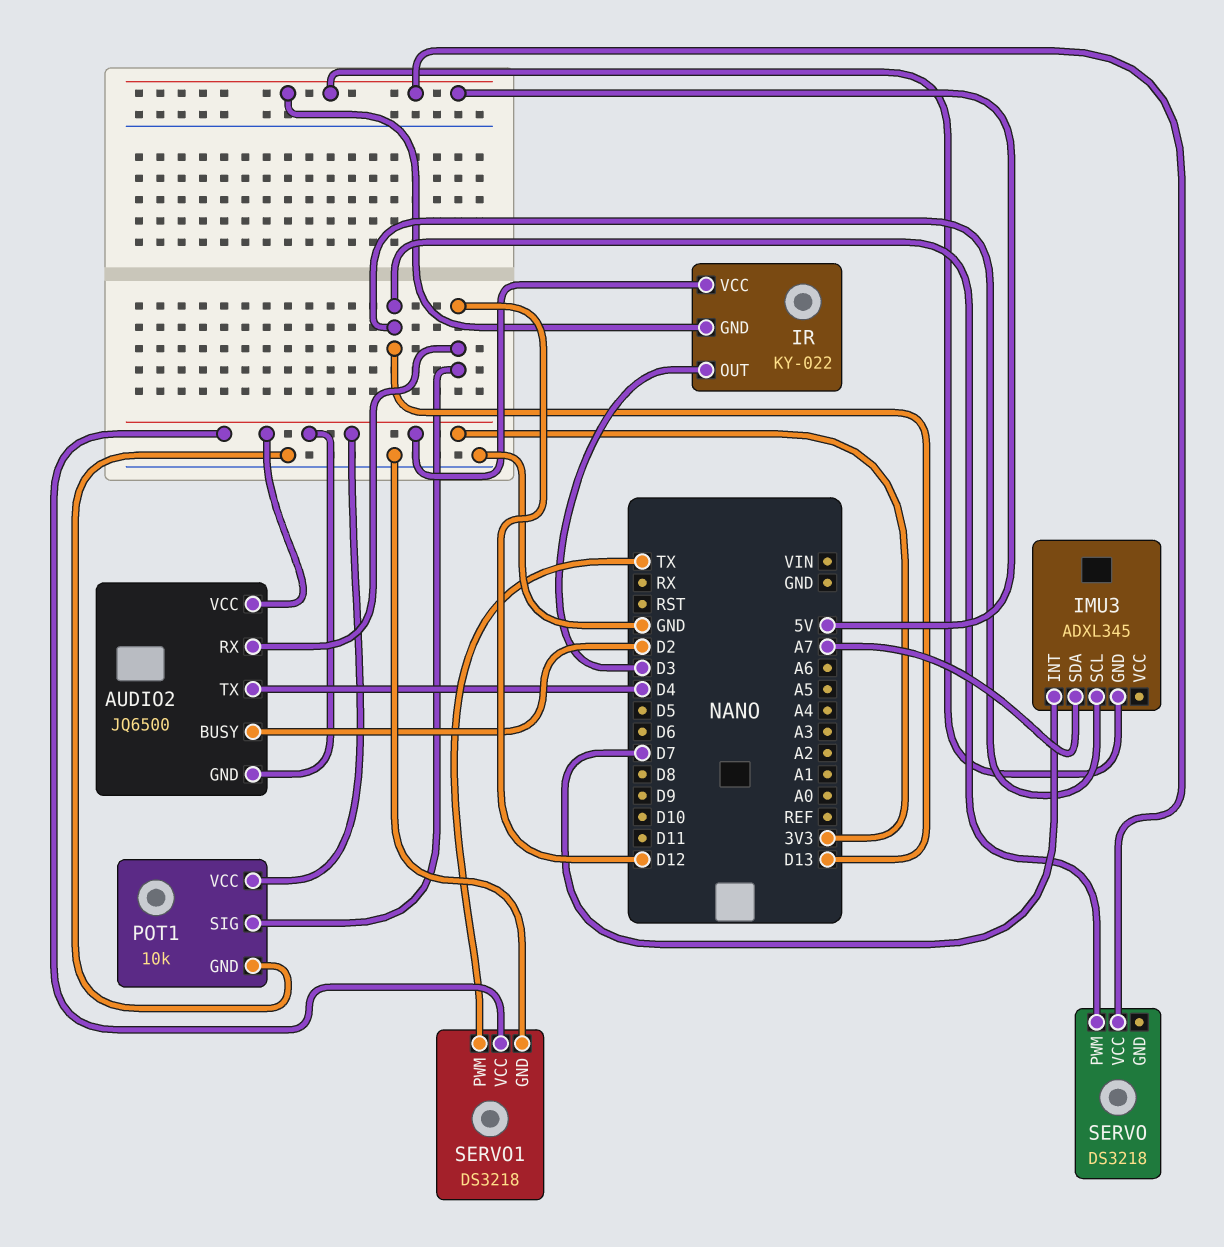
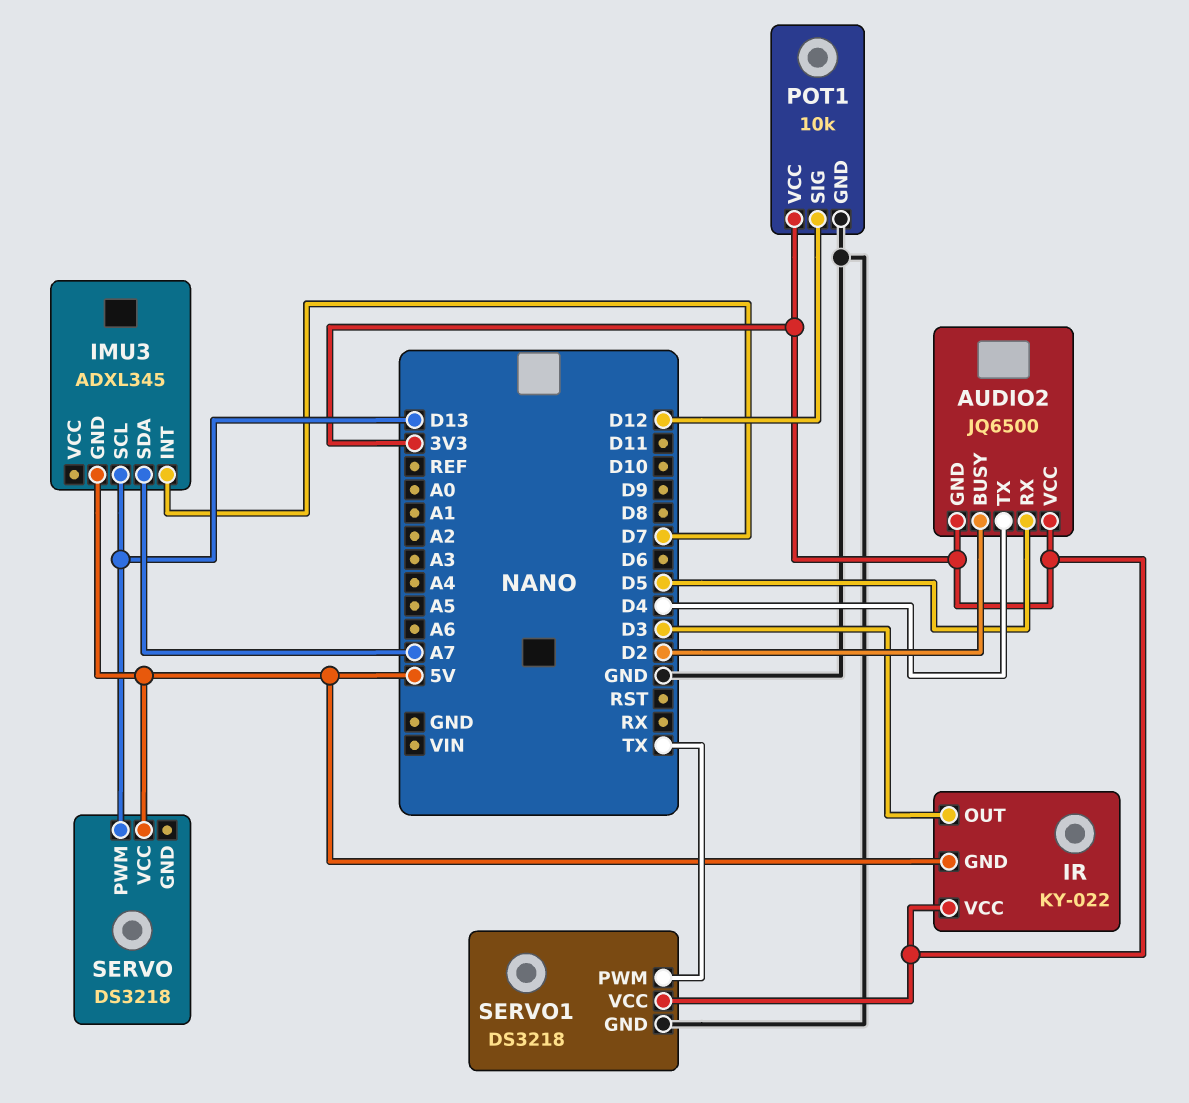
AUDIO2 pin RX: D12 -> D5

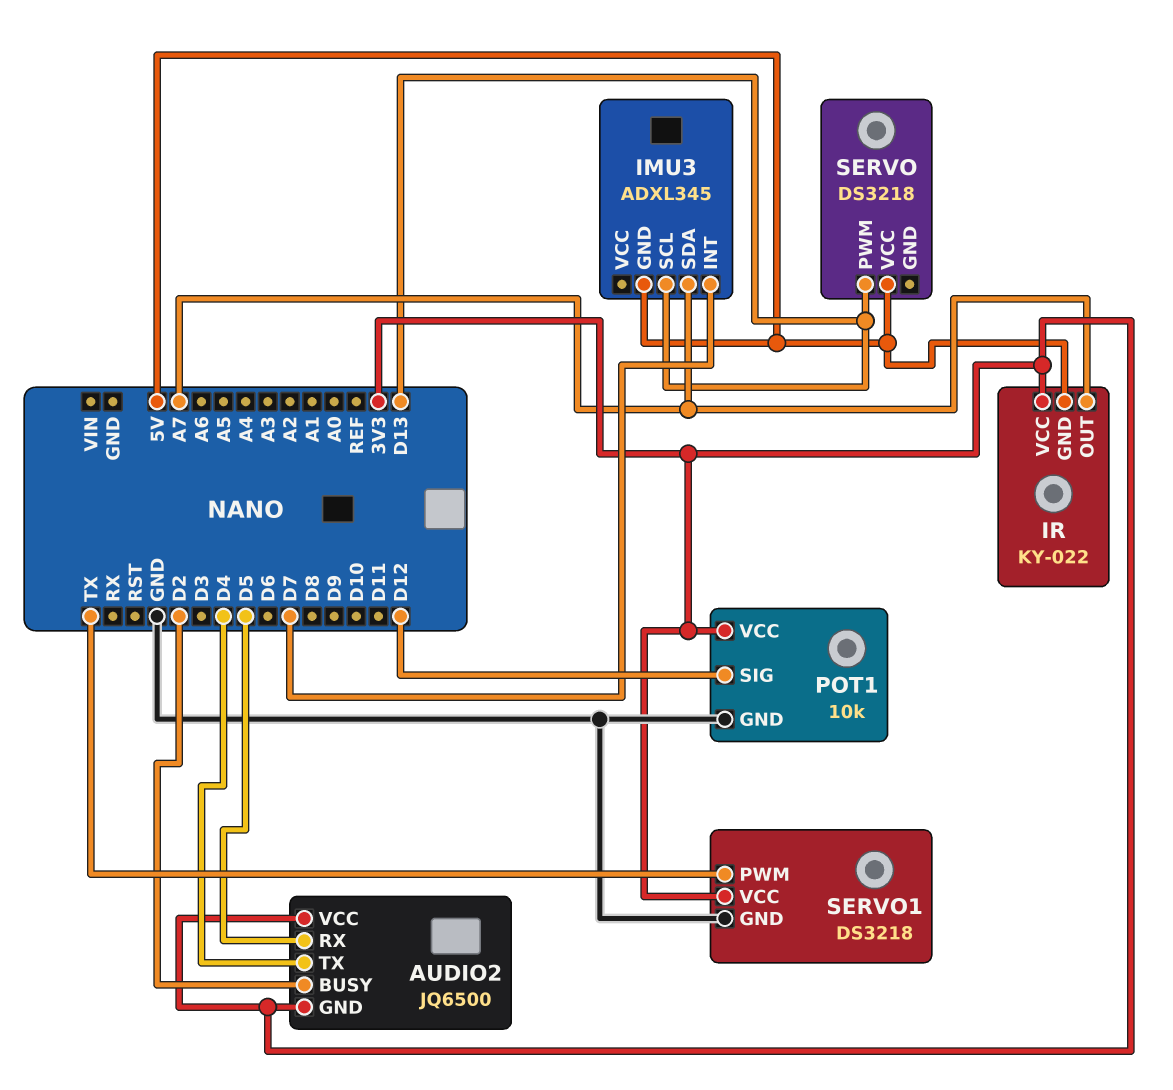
IR pin OUT: D3 -> A7

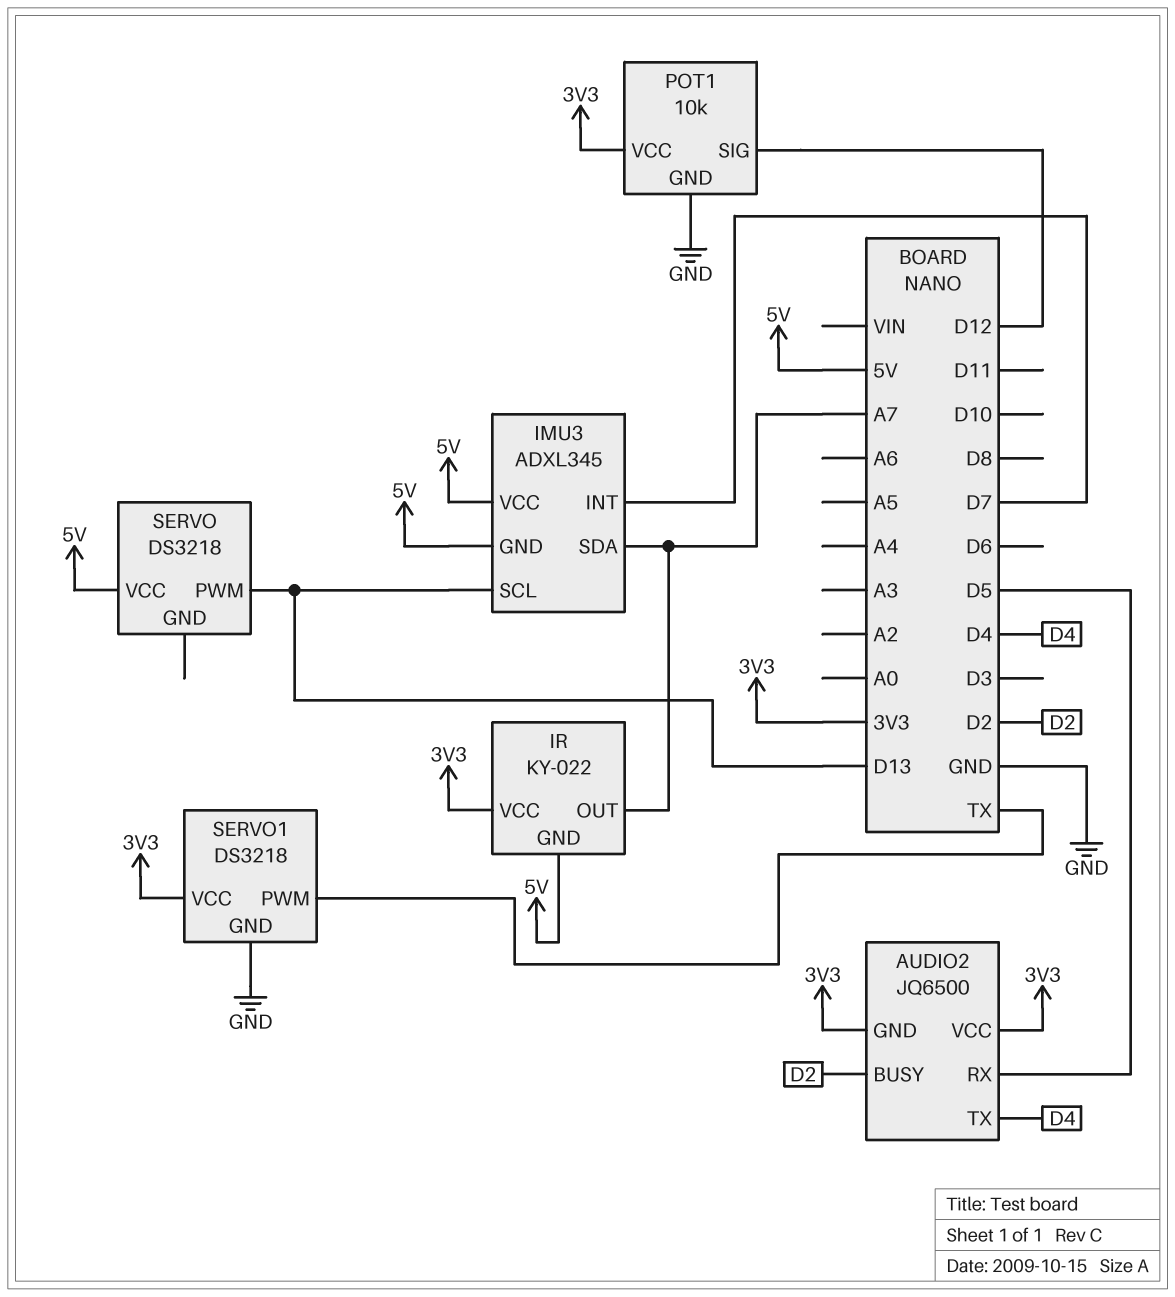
IMU3 pin VCC: none -> 5V

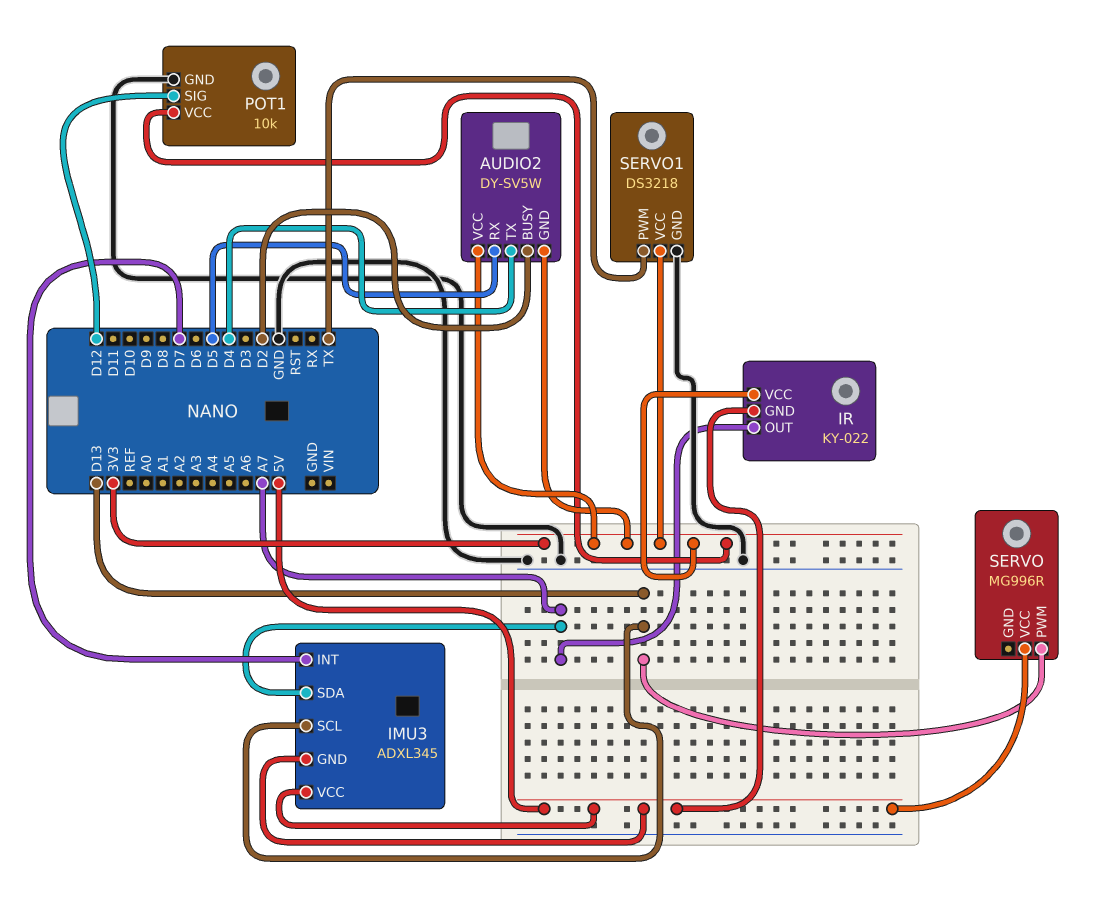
AUDIO2: JQ6500 -> DY-SV5W
SERVO: DS3218 -> MG996R

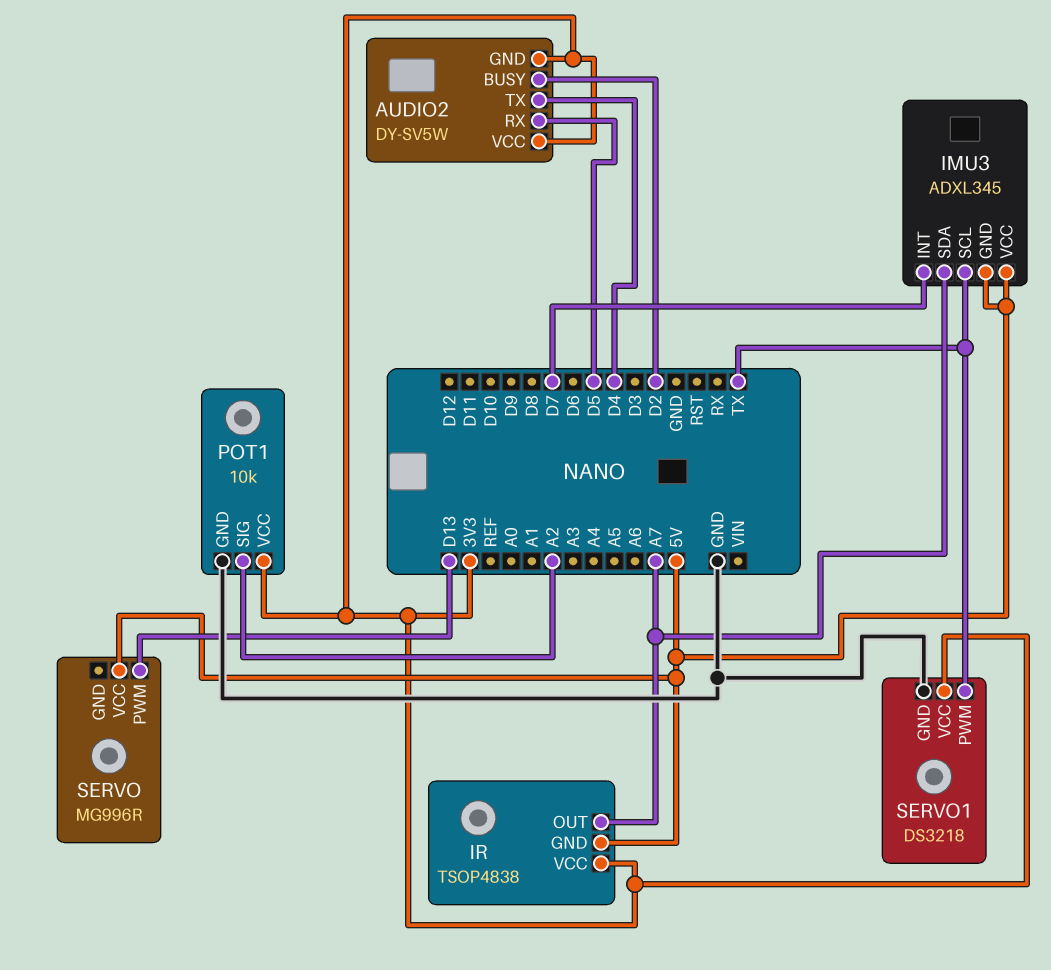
IMU3 pin SCL: D13 -> TX
IR: KY-022 -> TSOP4838
POT1 pin SIG: D12 -> A2

